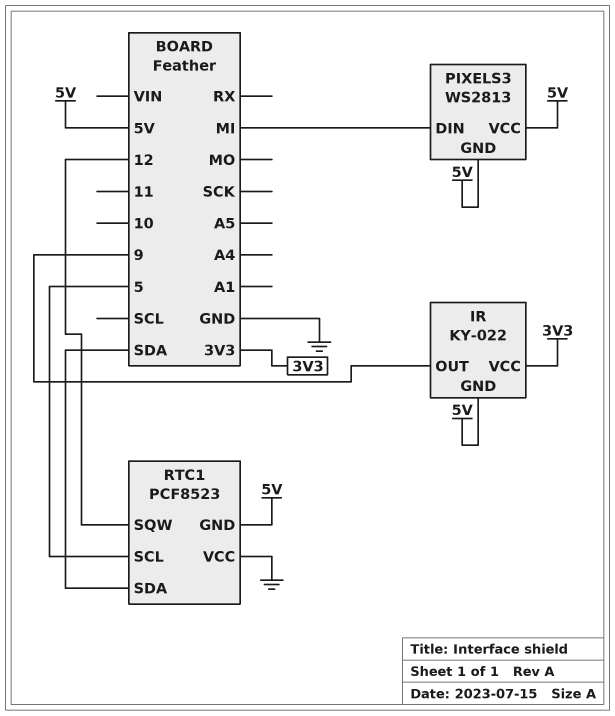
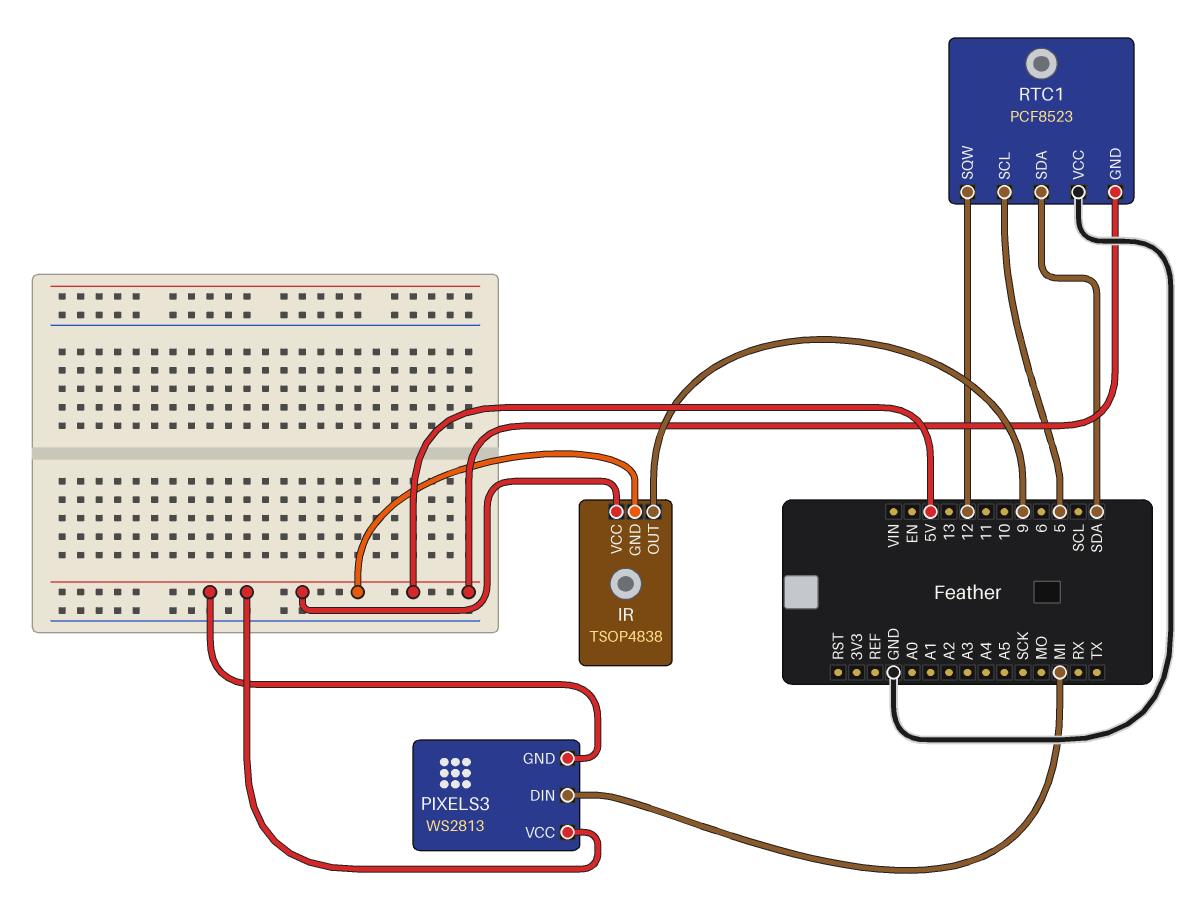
IR: KY-022 -> TSOP4838
IR pin VCC: 3V3 -> 5V

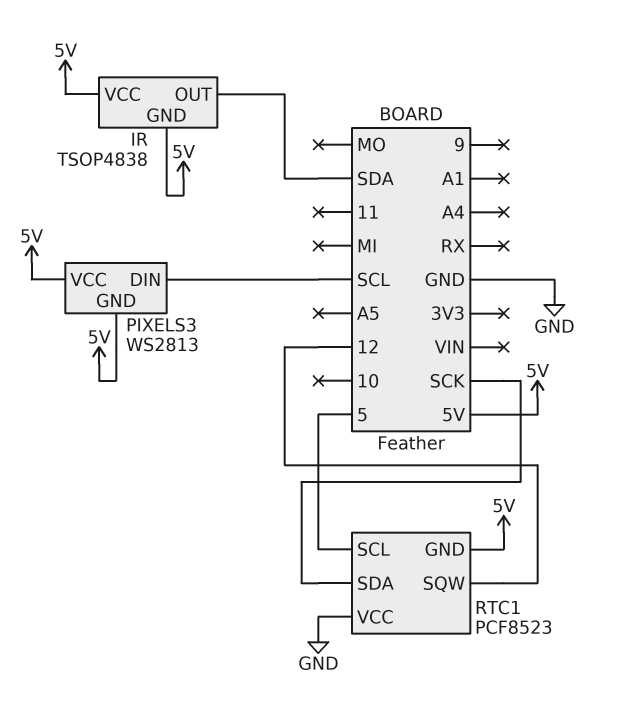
IR pin OUT: 9 -> SDA
PIXELS3 pin DIN: MI -> SCL
RTC1 pin SDA: SDA -> SCK

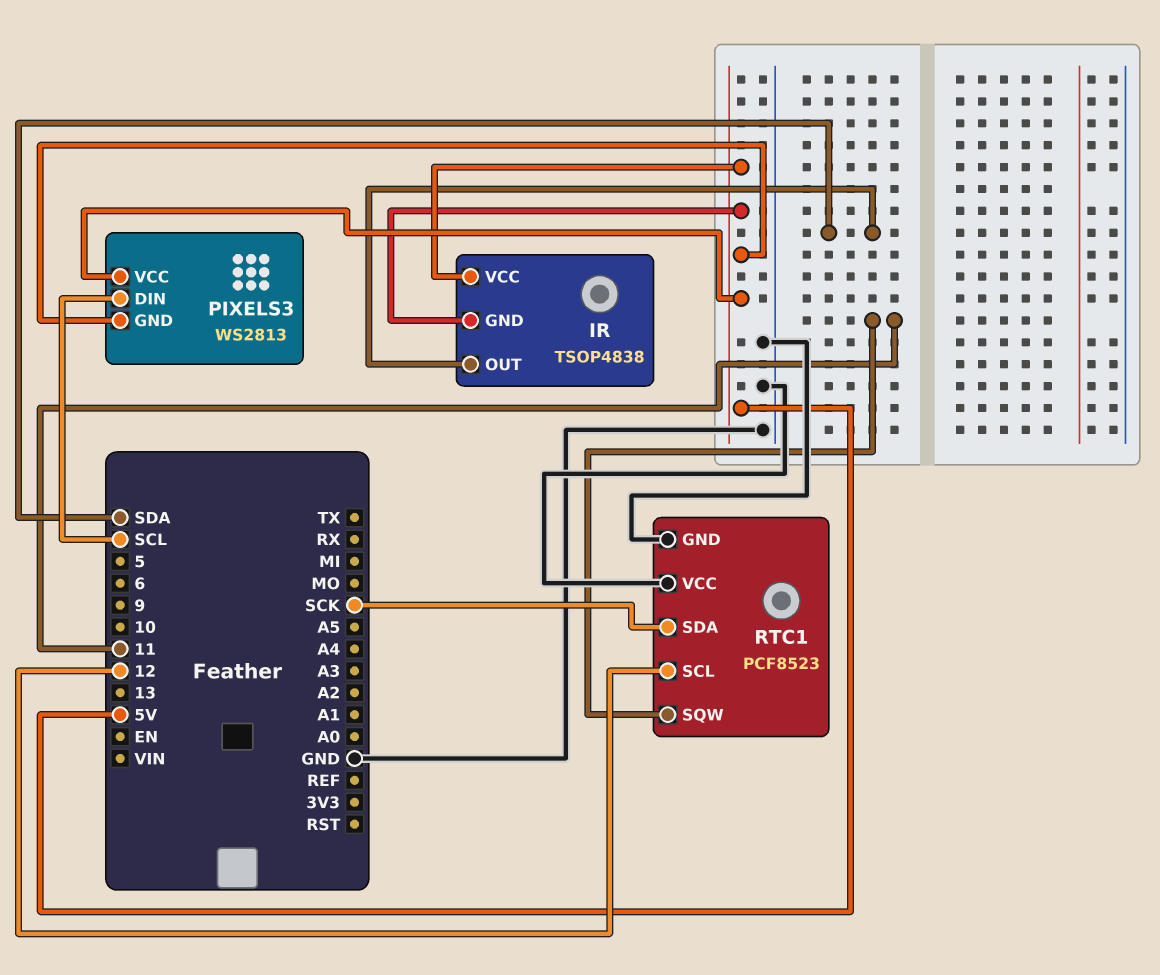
RTC1 pin GND: 5V -> GND
RTC1 pin SCL: 5 -> 12
RTC1 pin SQW: 12 -> 11

